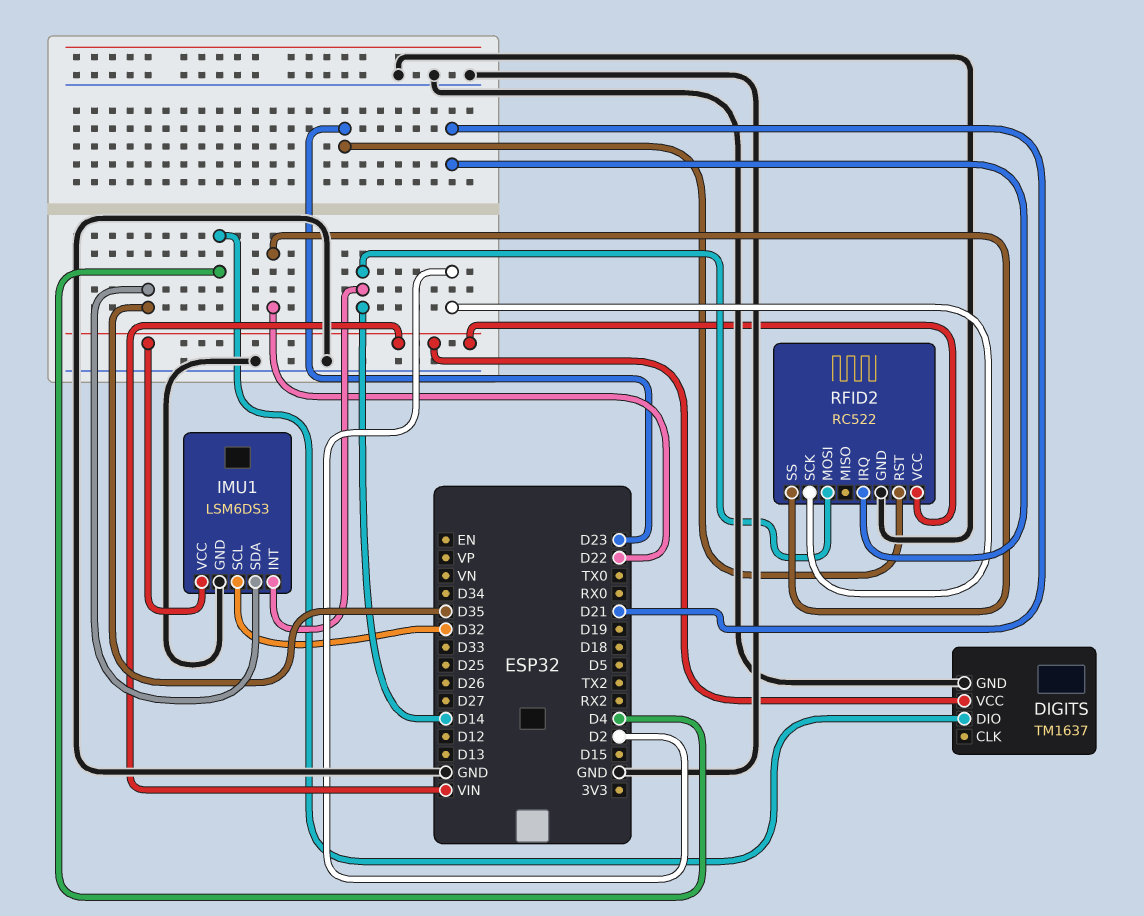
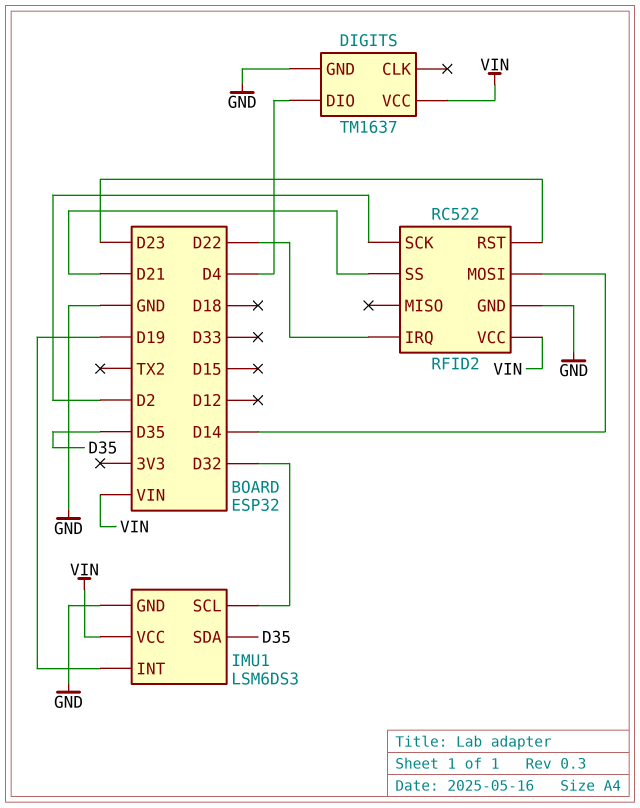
IMU1 pin INT: D14 -> D19
RFID2 pin IRQ: D21 -> D22
RFID2 pin SS: D22 -> D21

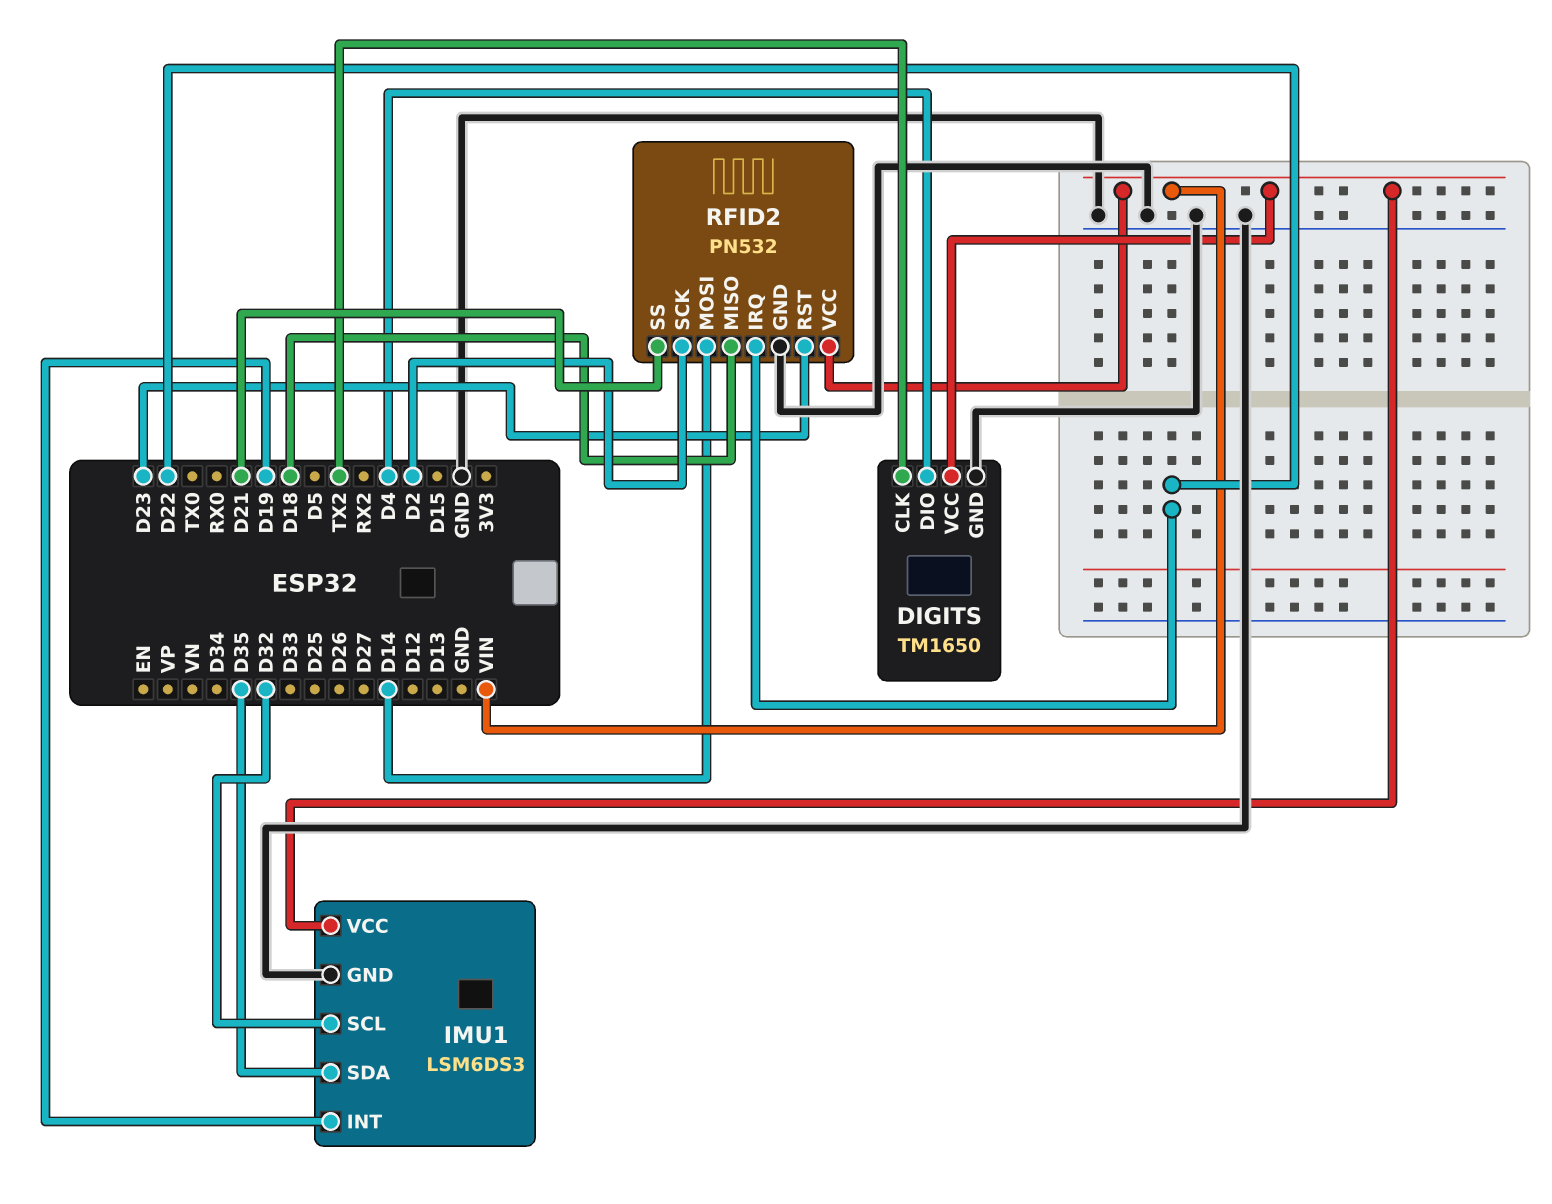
DIGITS: TM1637 -> TM1650
DIGITS pin CLK: none -> TX2
RFID2: RC522 -> PN532
RFID2 pin MISO: none -> D18

